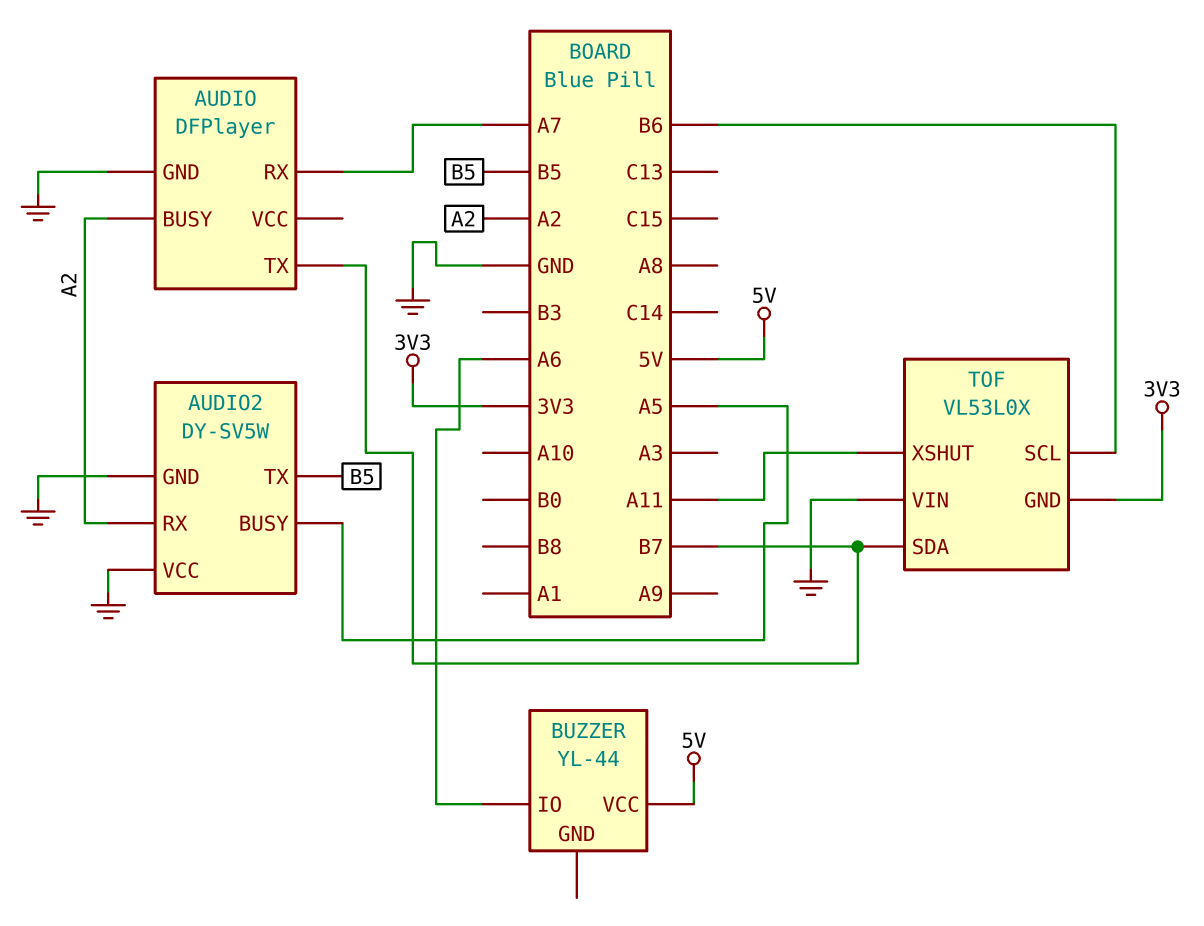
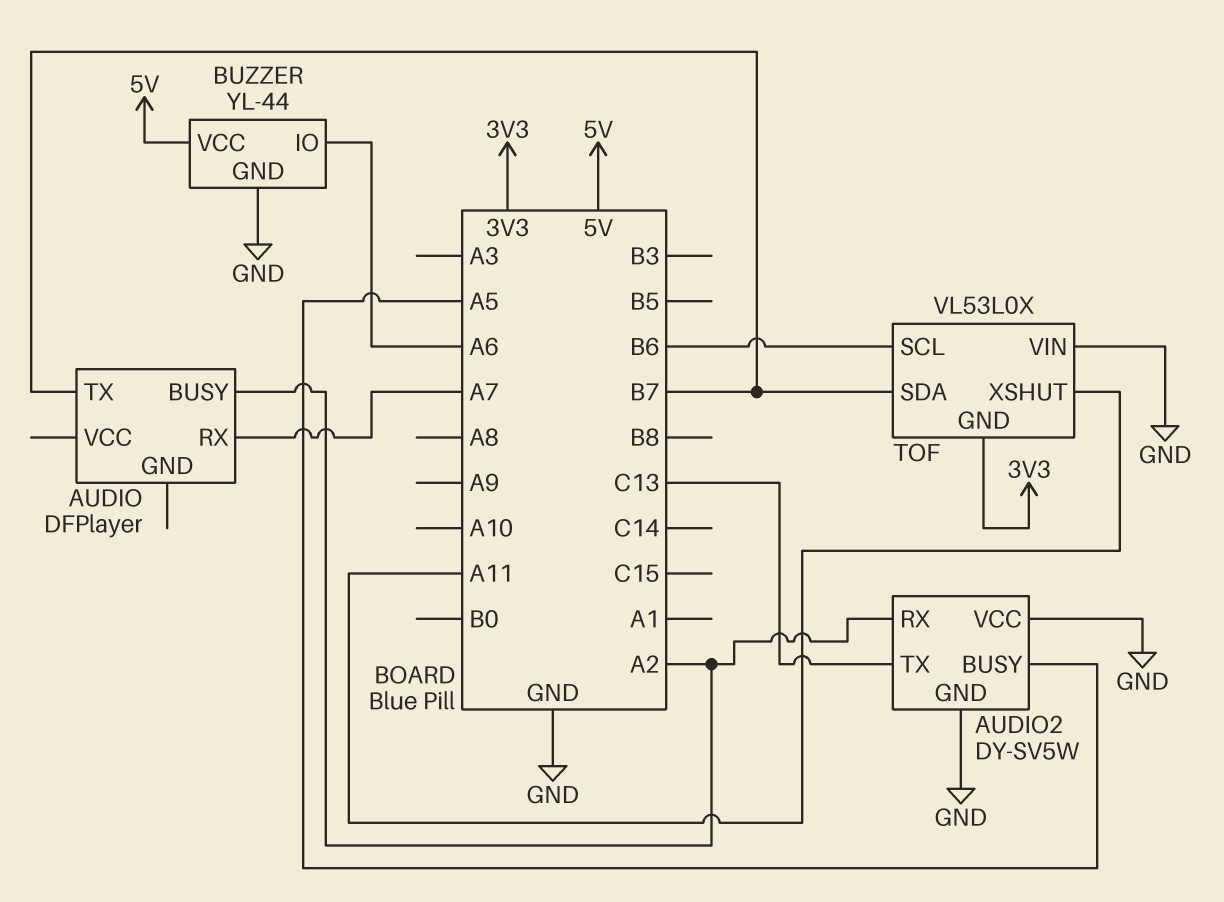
AUDIO pin GND: GND -> none
AUDIO2 pin TX: B5 -> C13
BUZZER pin GND: none -> GND

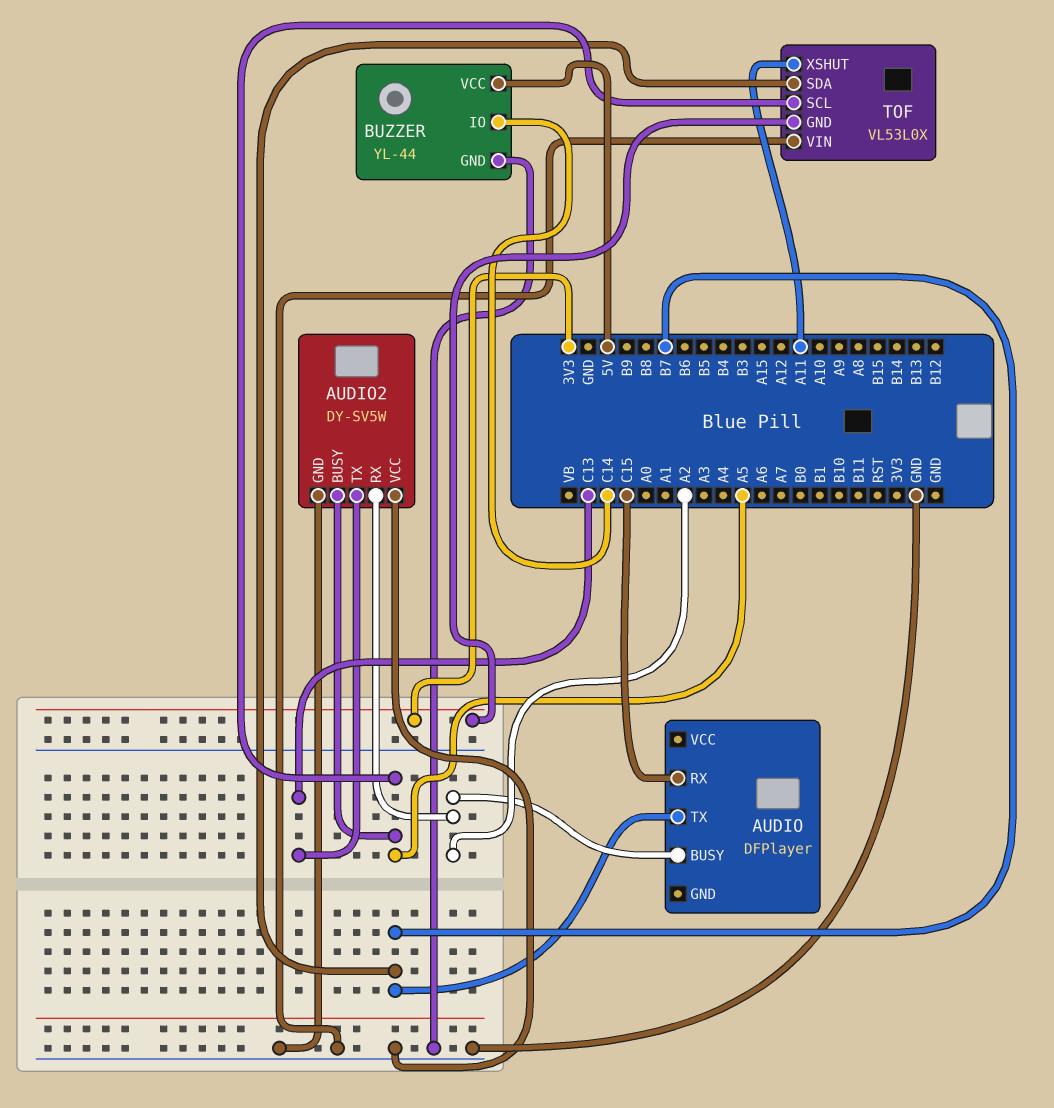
AUDIO pin RX: A7 -> C15
BUZZER pin IO: A6 -> C14
TOF pin SCL: B6 -> A5

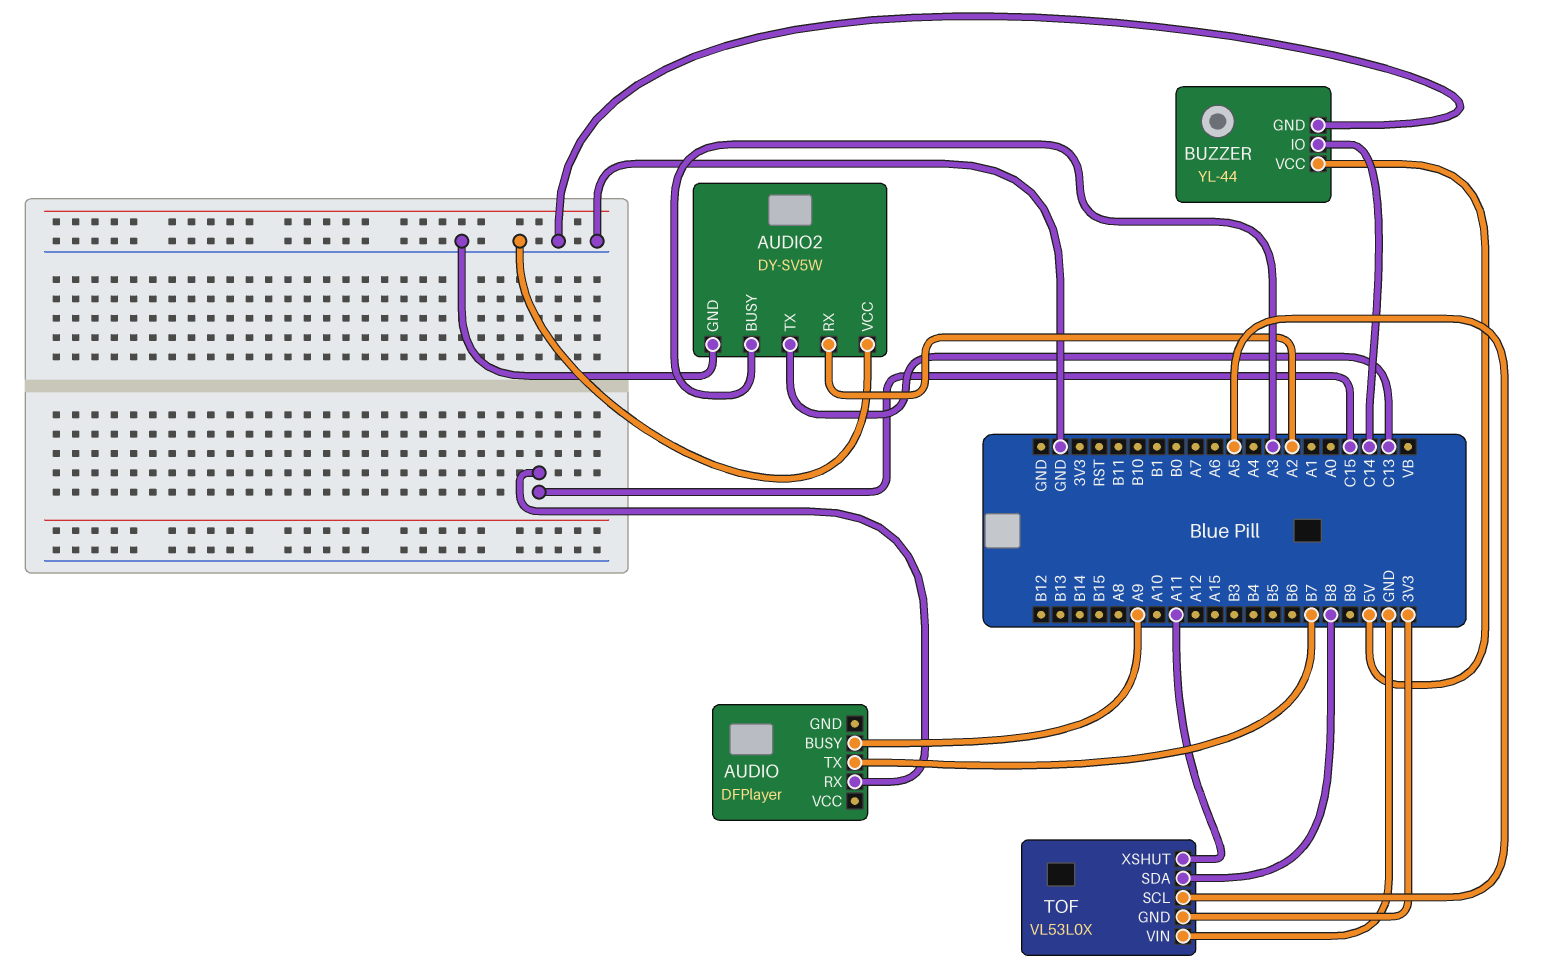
AUDIO pin BUSY: A2 -> A9
AUDIO2 pin BUSY: A5 -> A3
TOF pin SDA: B7 -> B8

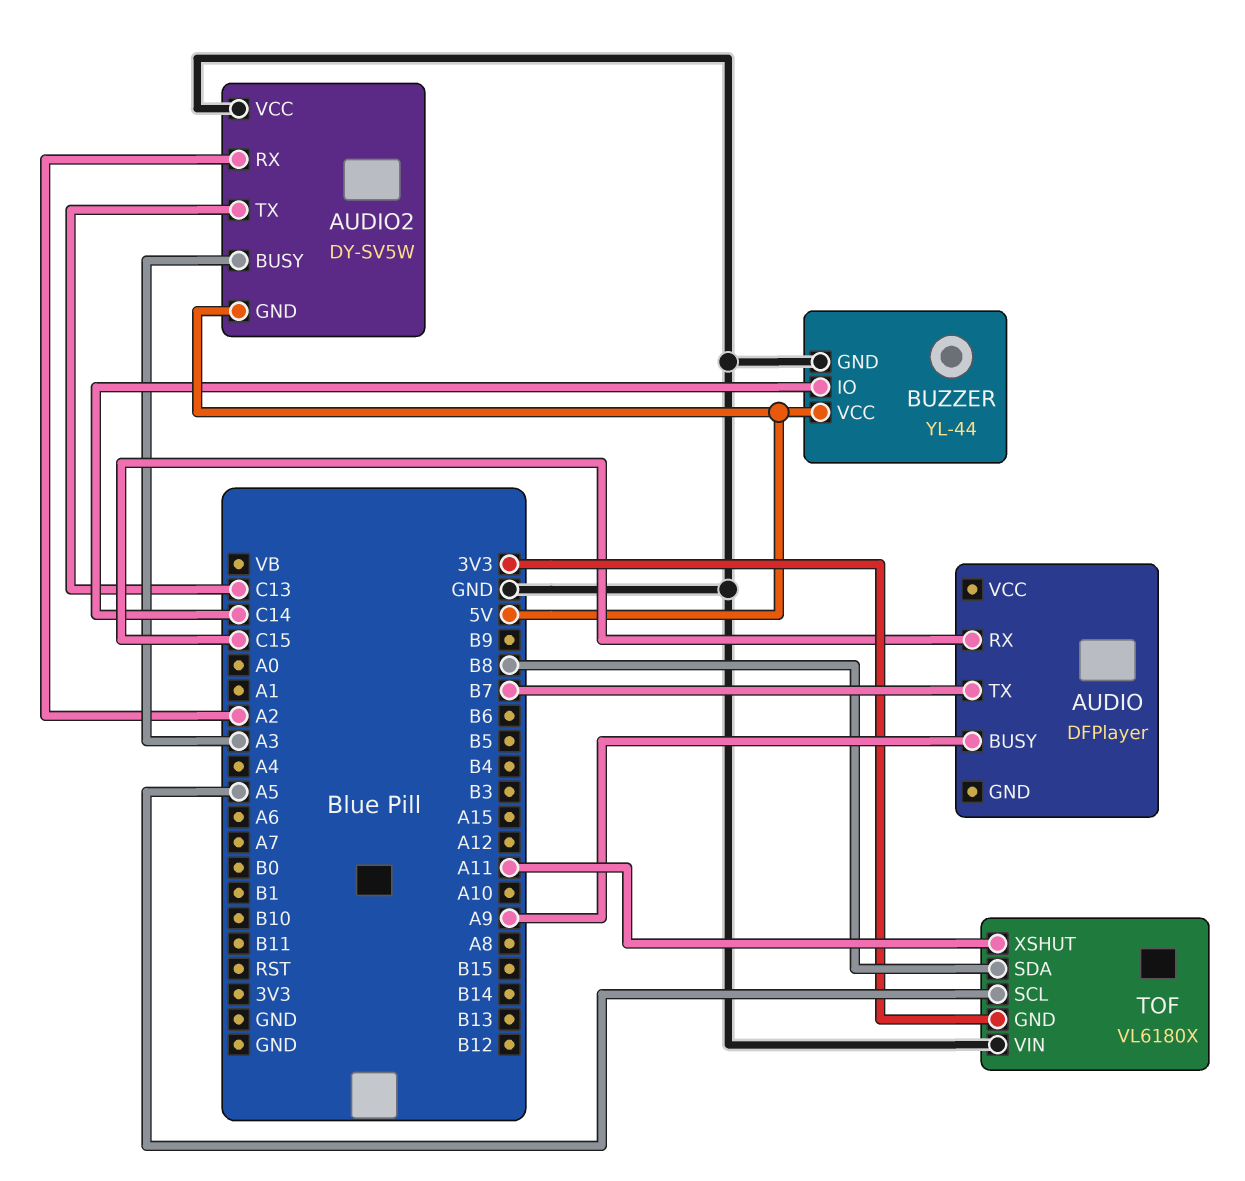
AUDIO2 pin GND: GND -> 5V
TOF: VL53L0X -> VL6180X

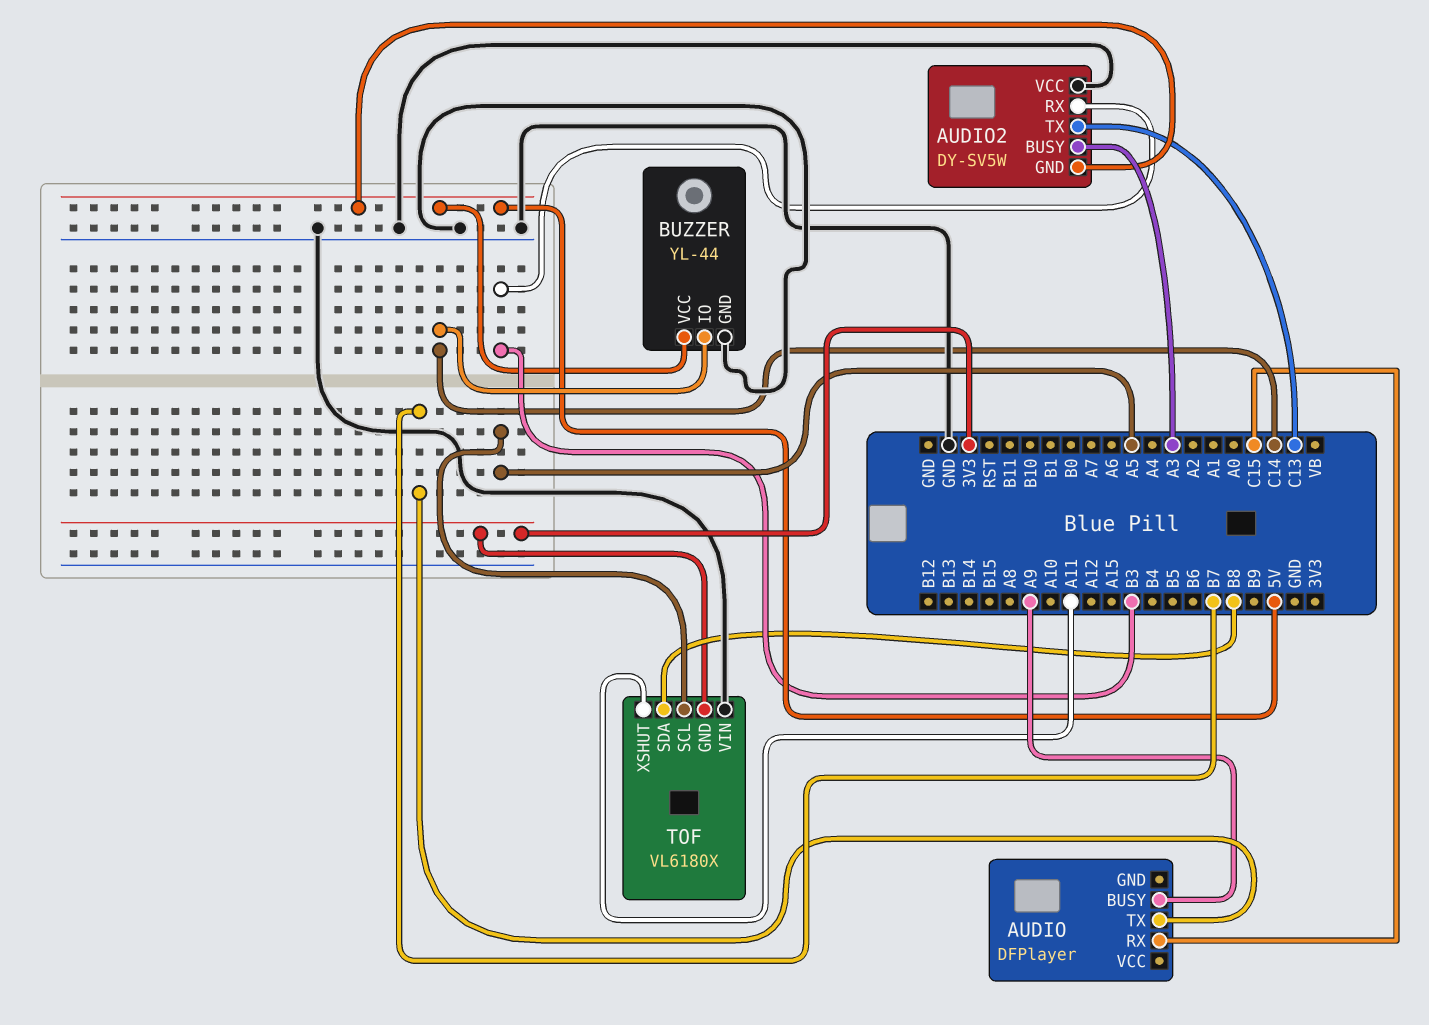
AUDIO2 pin RX: A2 -> B3

